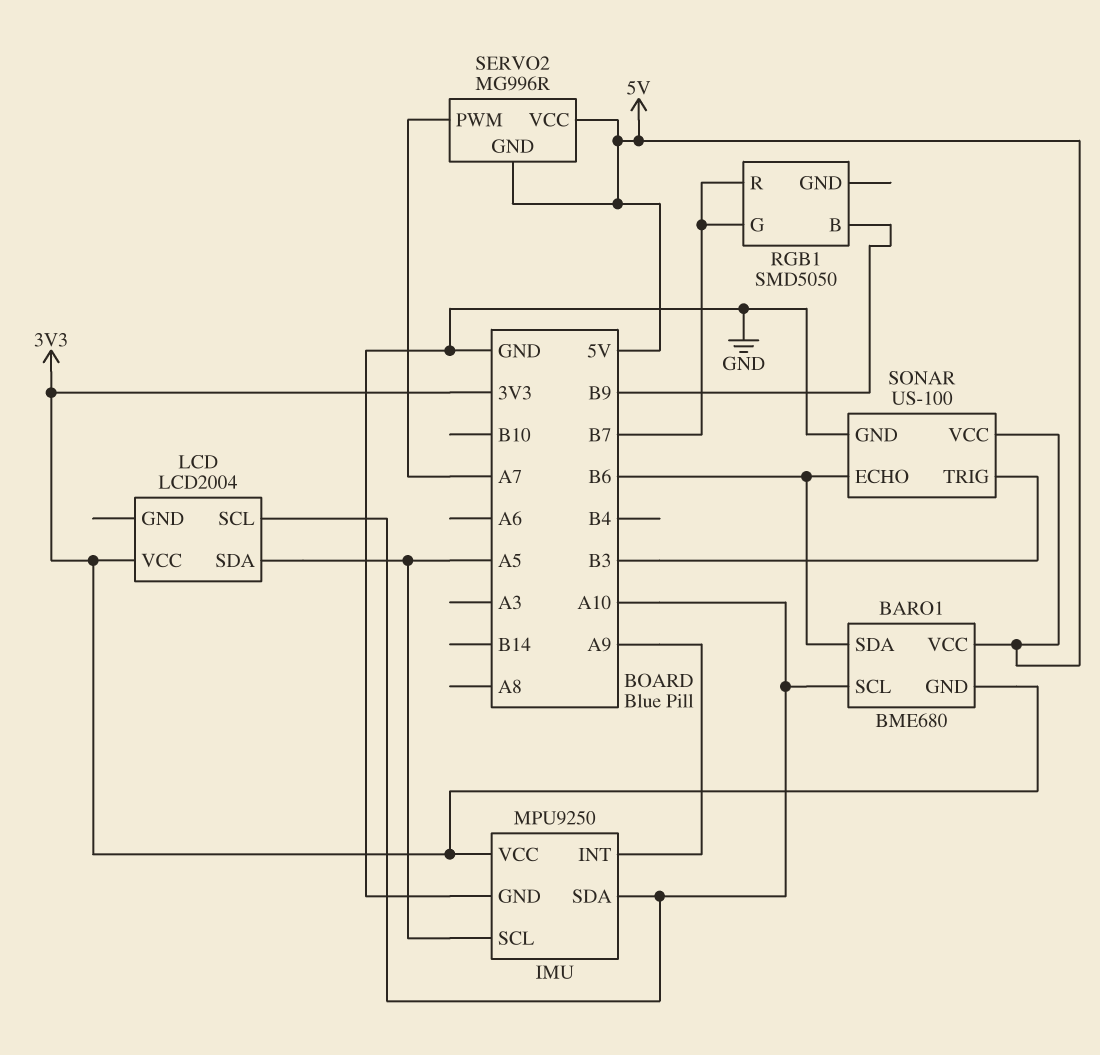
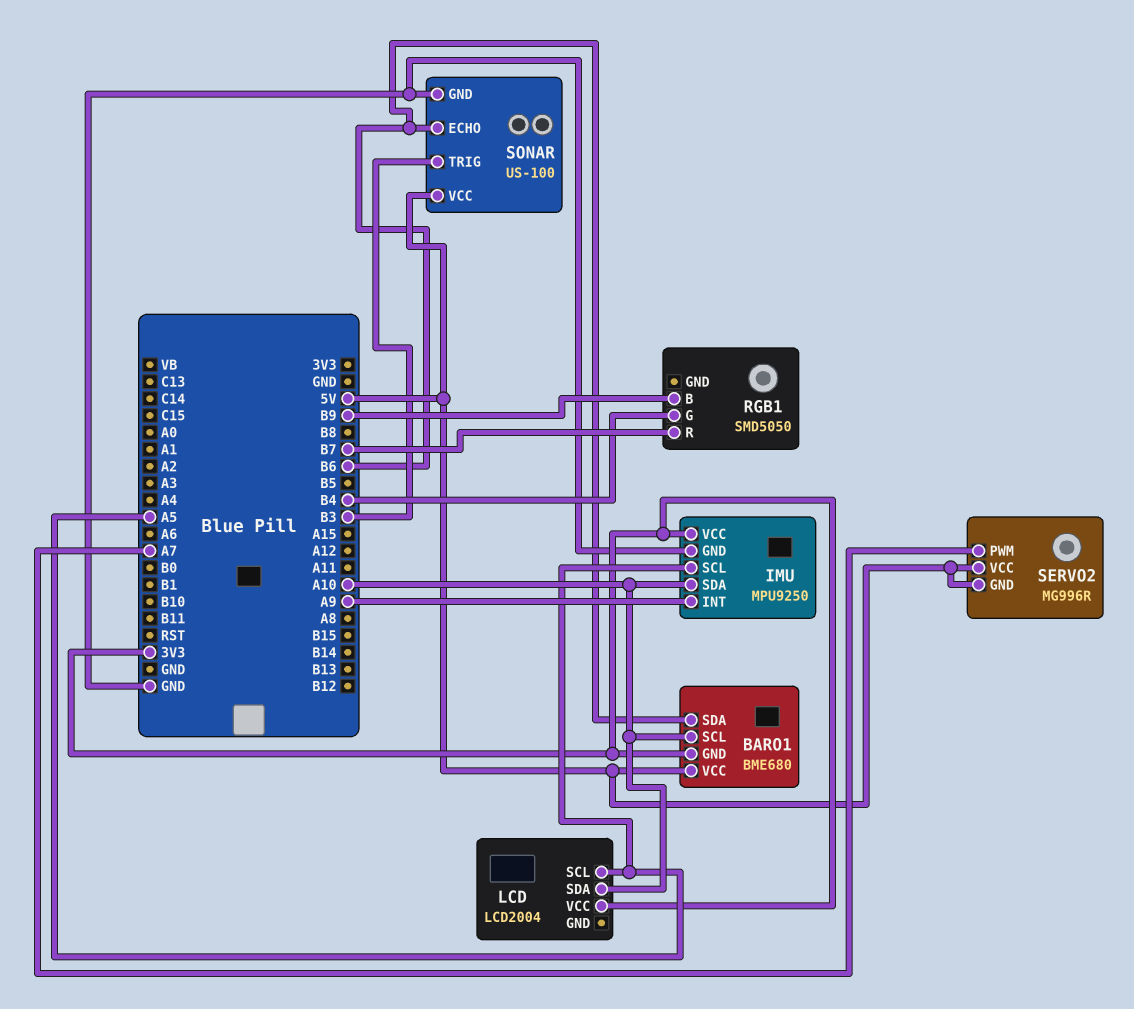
LCD pin SCL: A10 -> A5
LCD pin SDA: A5 -> A10
RGB1 pin G: B7 -> B4

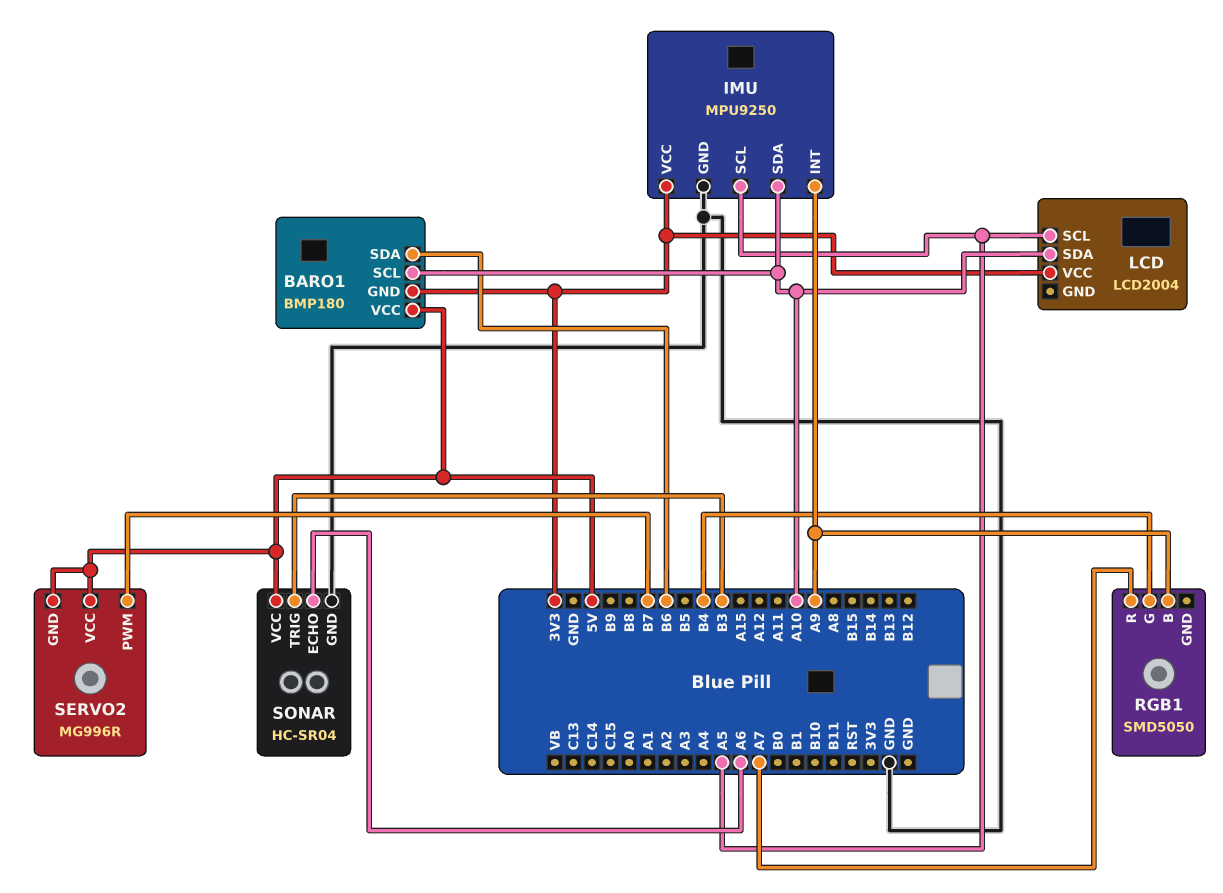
BARO1: BME680 -> BMP180
RGB1 pin B: B9 -> A9
RGB1 pin R: B7 -> A7
SERVO2 pin PWM: A7 -> B7
SONAR: US-100 -> HC-SR04
SONAR pin ECHO: B6 -> A6

